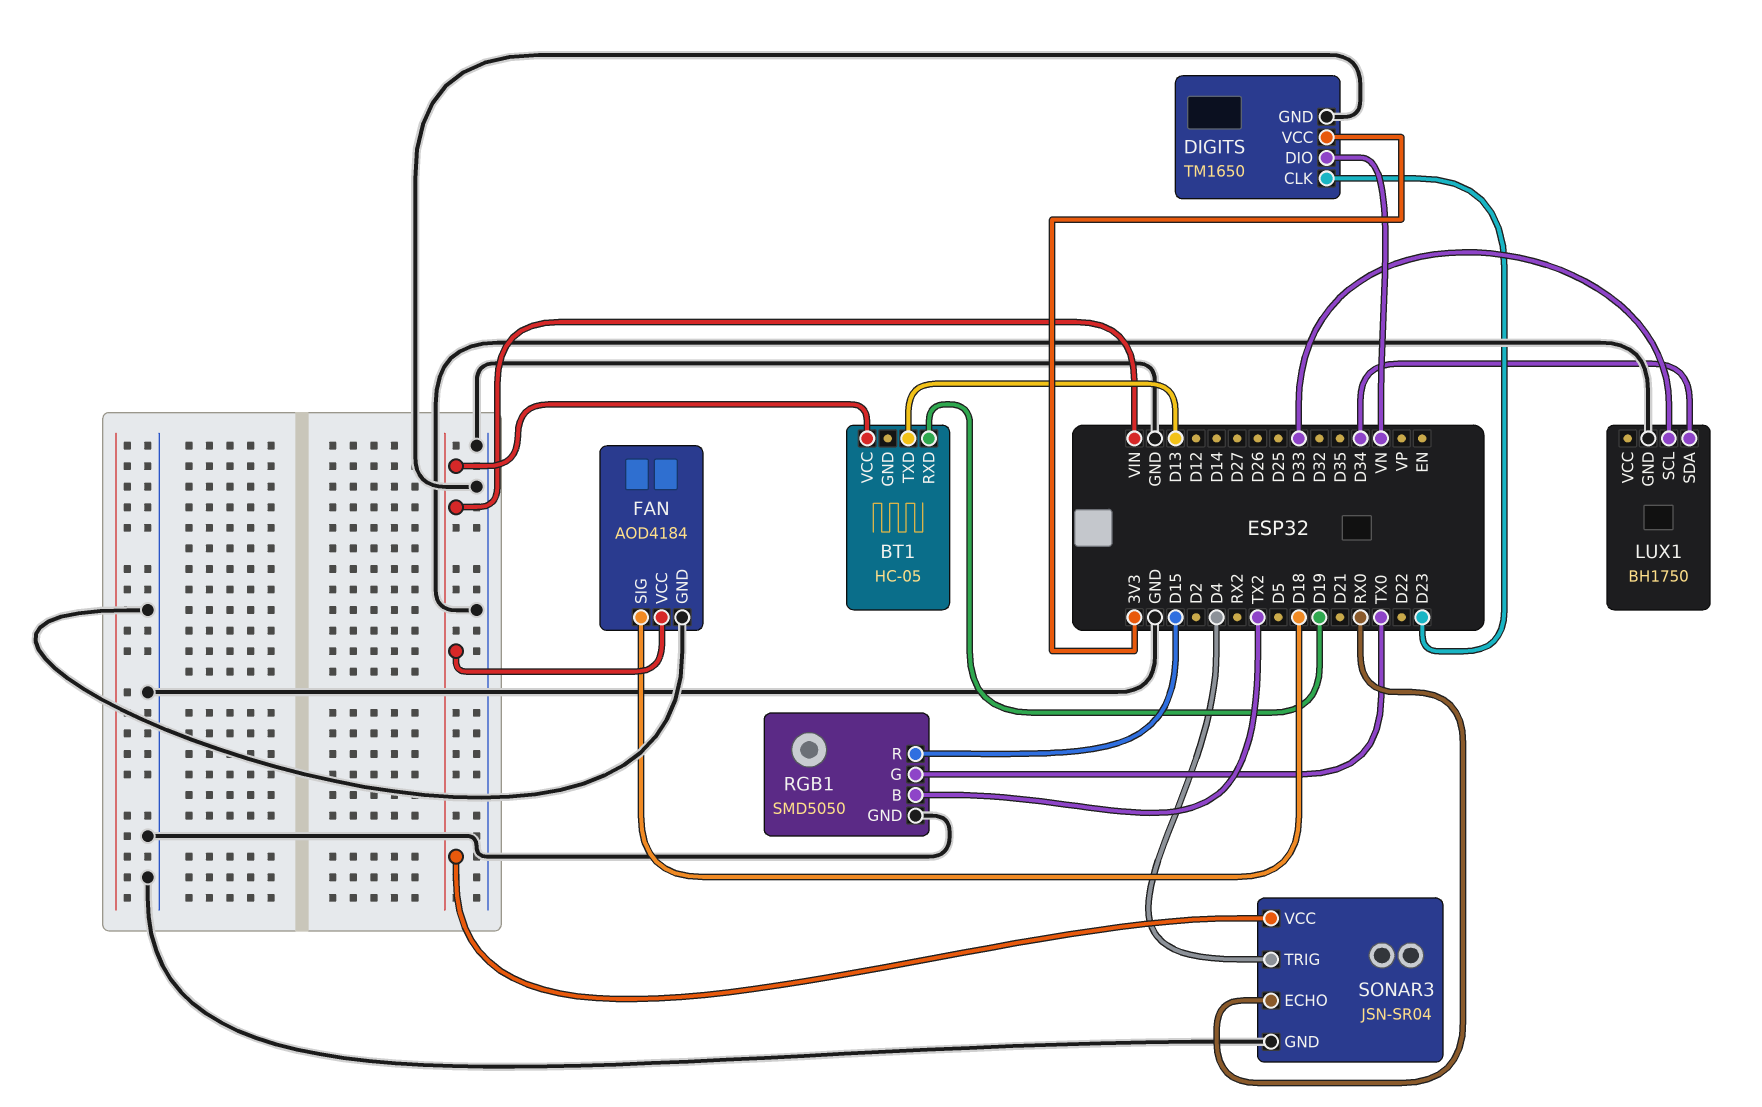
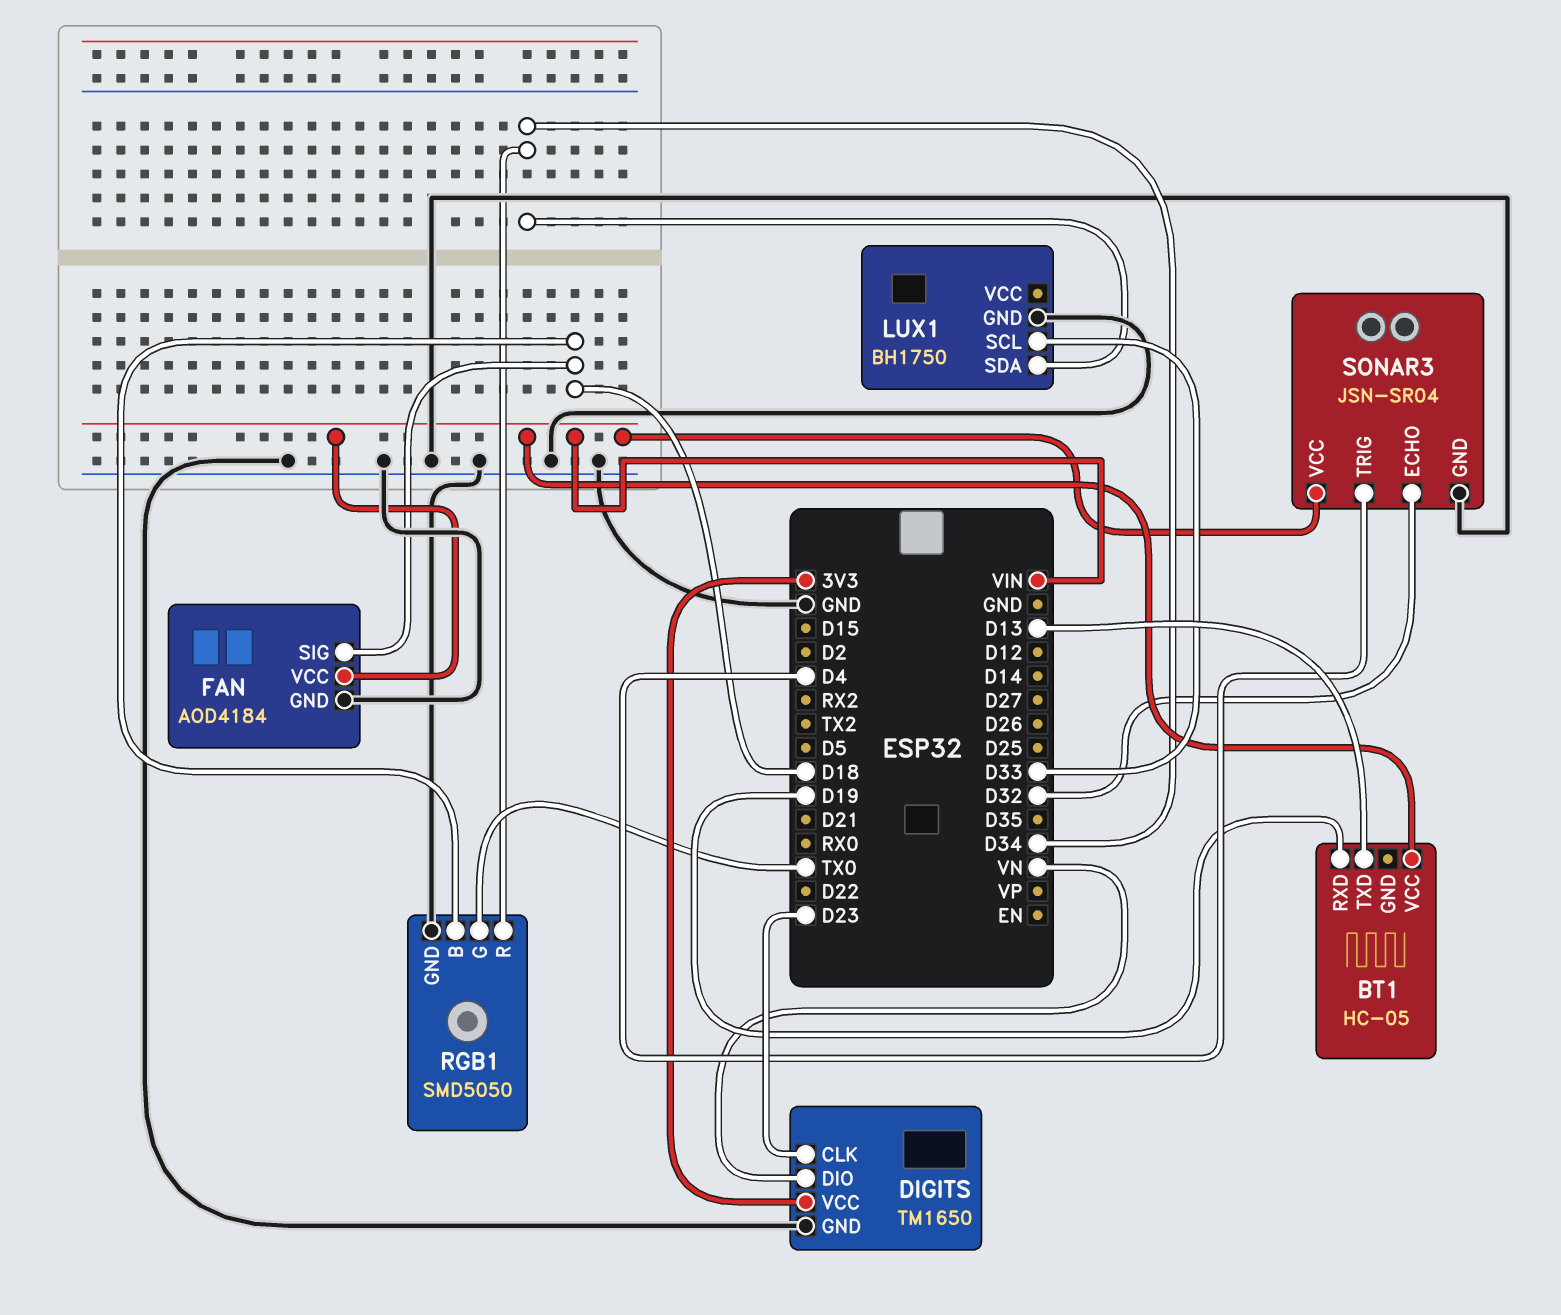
RGB1 pin B: TX2 -> D18
RGB1 pin R: D15 -> D34
SONAR3 pin ECHO: RX0 -> D32

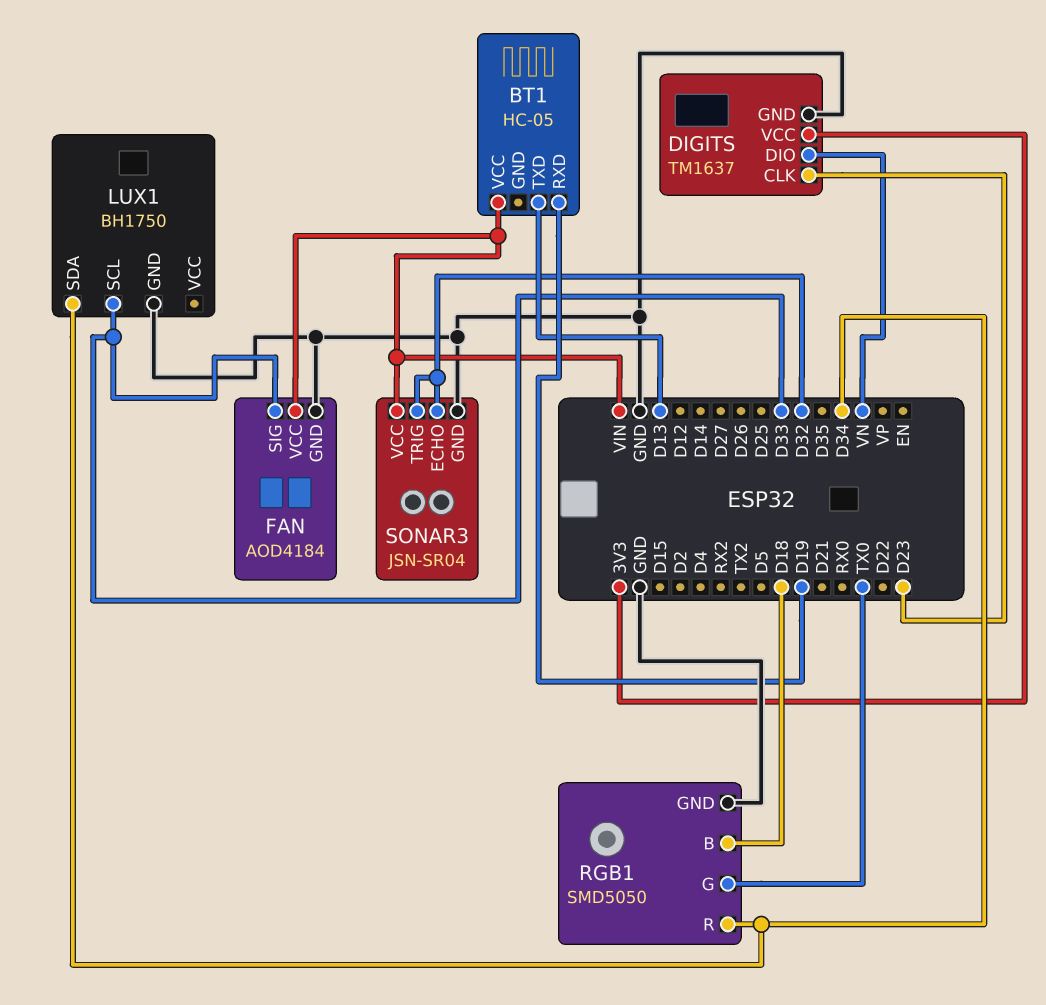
DIGITS: TM1650 -> TM1637
FAN pin SIG: D18 -> D33
SONAR3 pin TRIG: D4 -> D32

